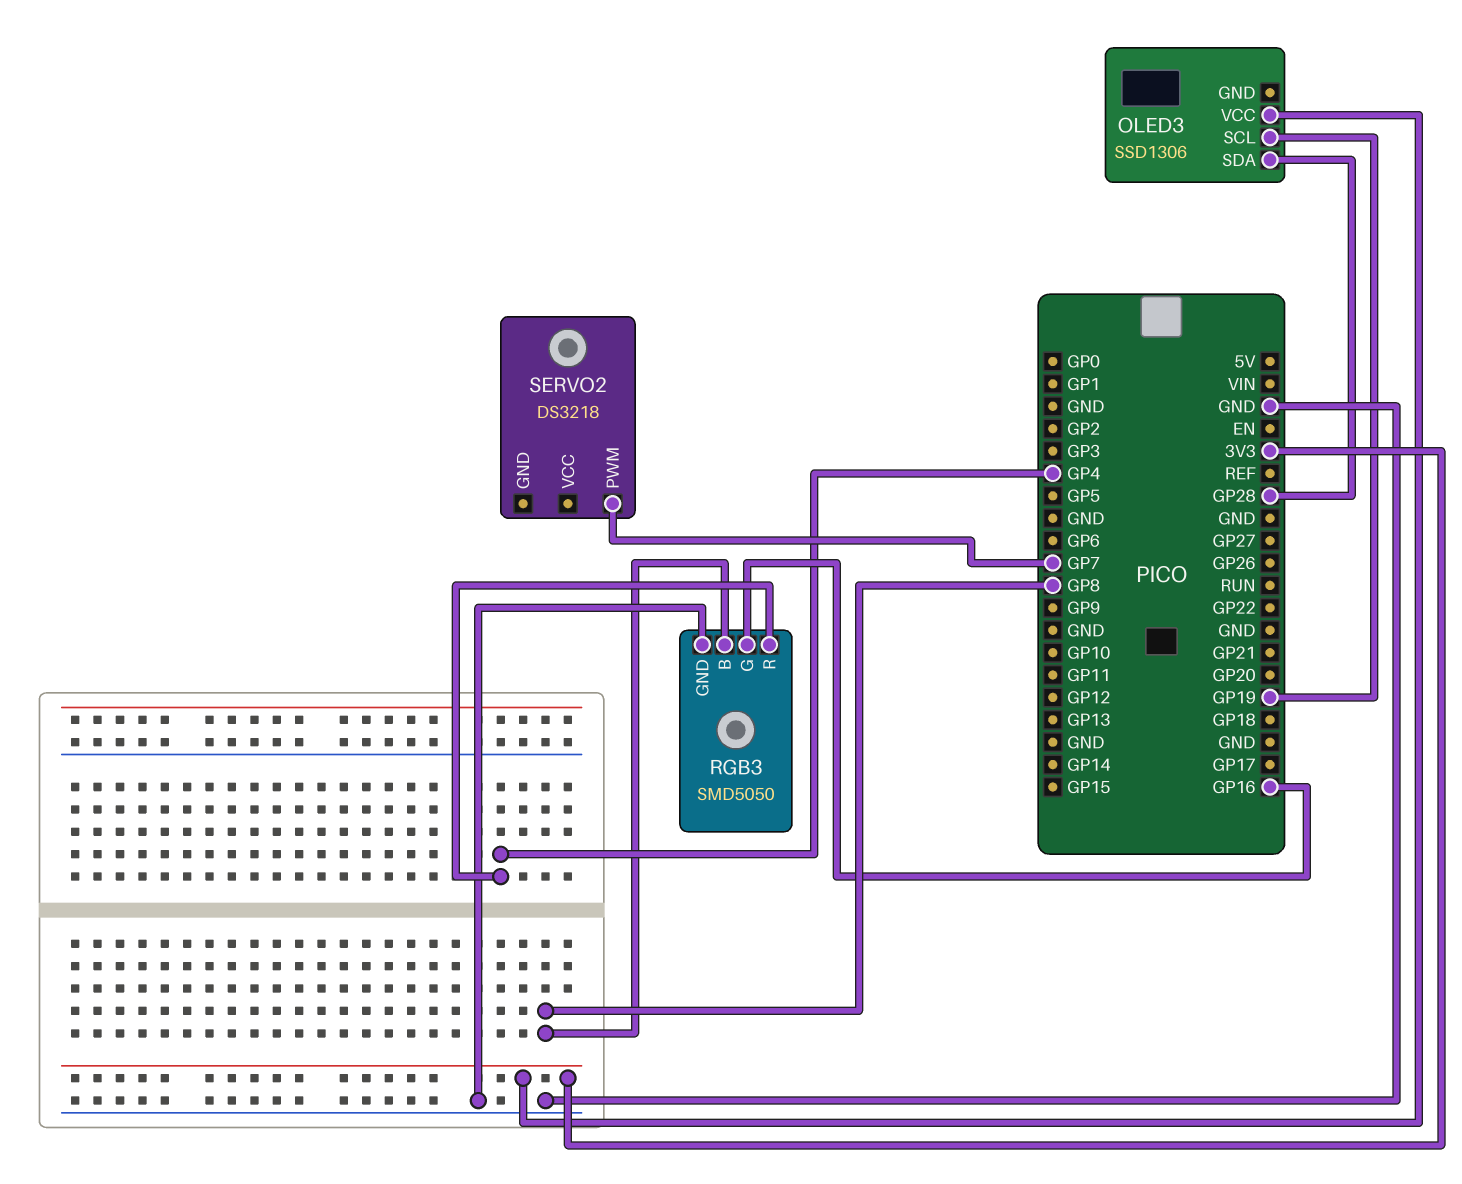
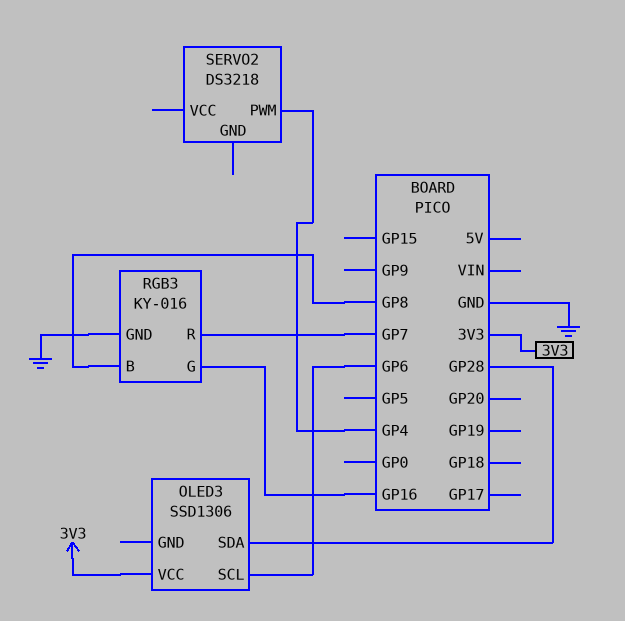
OLED3 pin SCL: GP19 -> GP6
RGB3: SMD5050 -> KY-016
RGB3 pin R: GP4 -> GP7
SERVO2 pin PWM: GP7 -> GP4

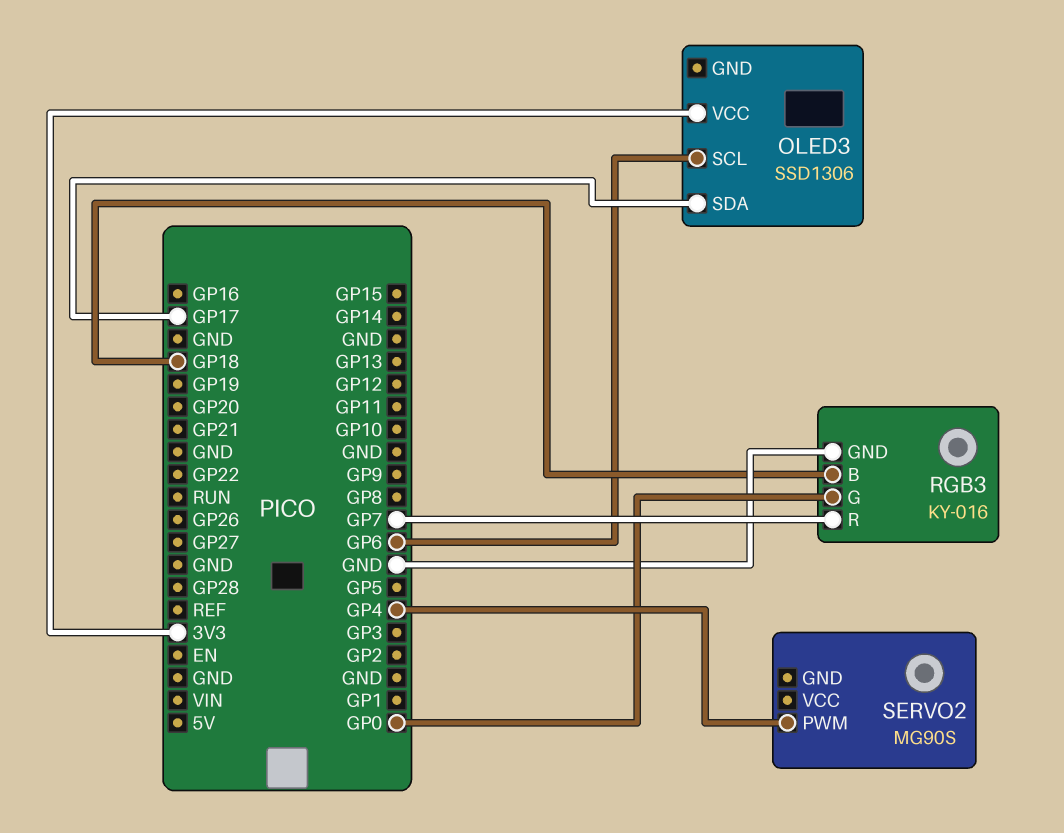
OLED3 pin SDA: GP28 -> GP17
RGB3 pin B: GP8 -> GP18
RGB3 pin G: GP16 -> GP0
SERVO2: DS3218 -> MG90S

